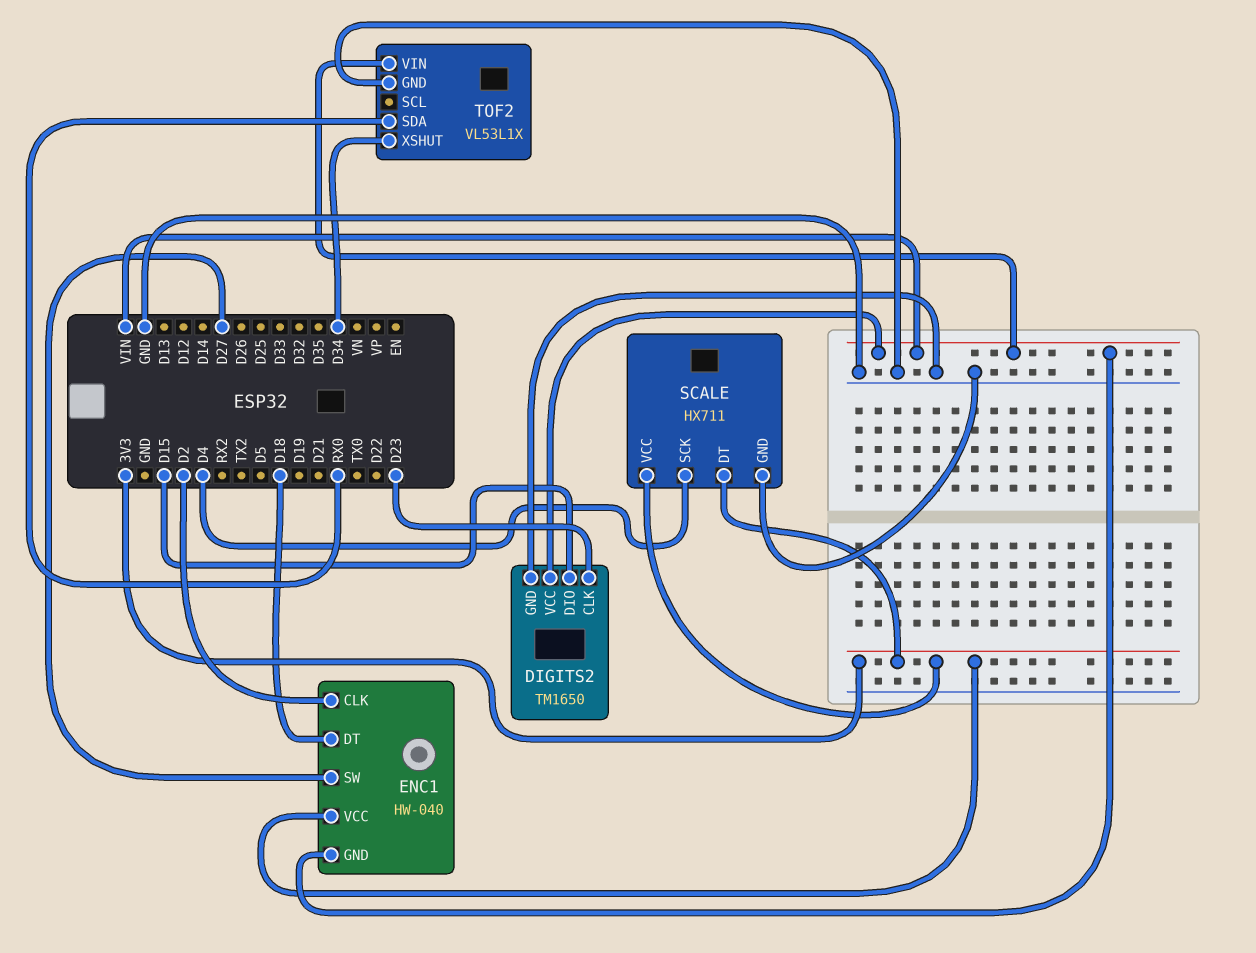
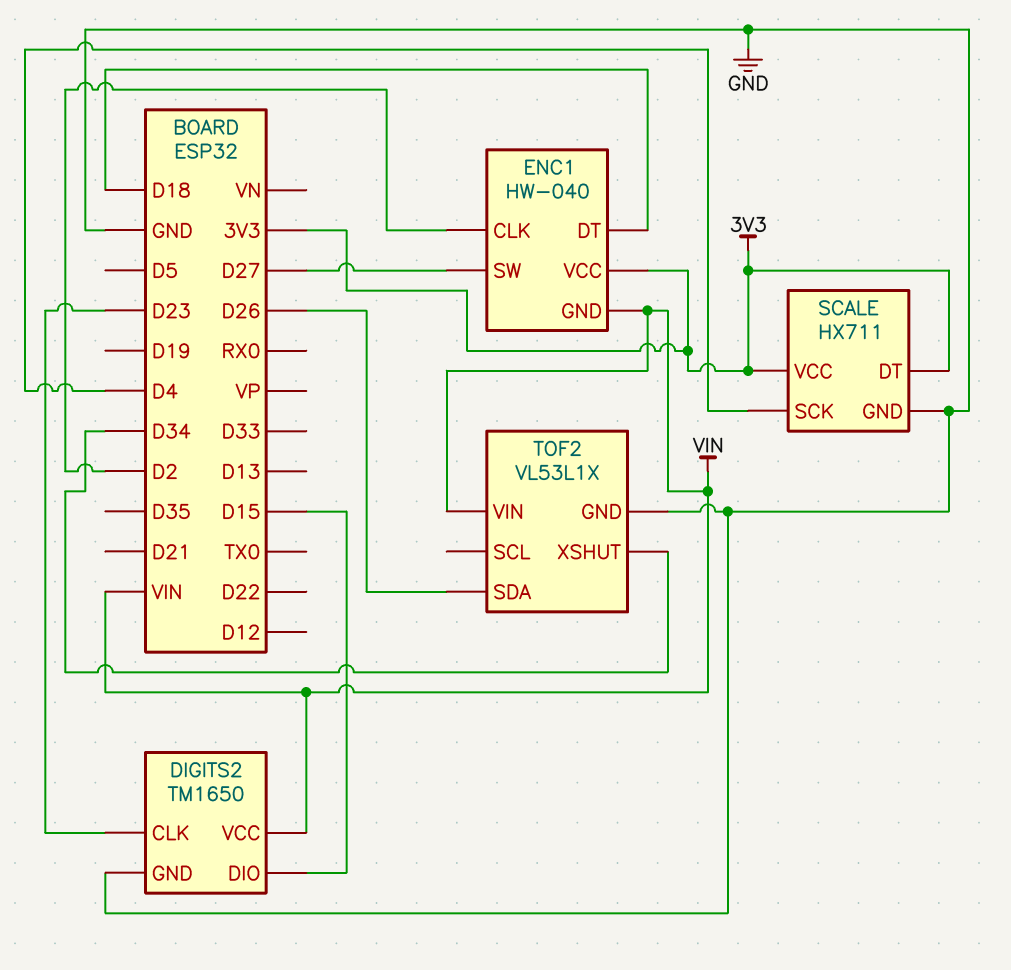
TOF2 pin SDA: RX0 -> D26

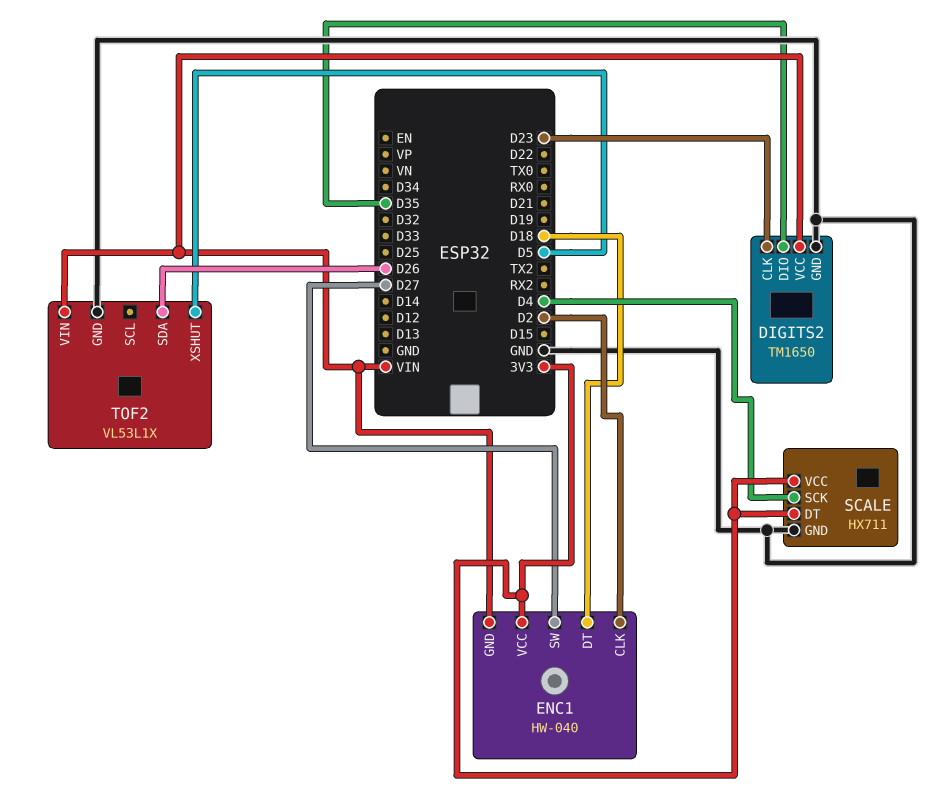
DIGITS2 pin DIO: D15 -> D35
TOF2 pin XSHUT: D34 -> D5

